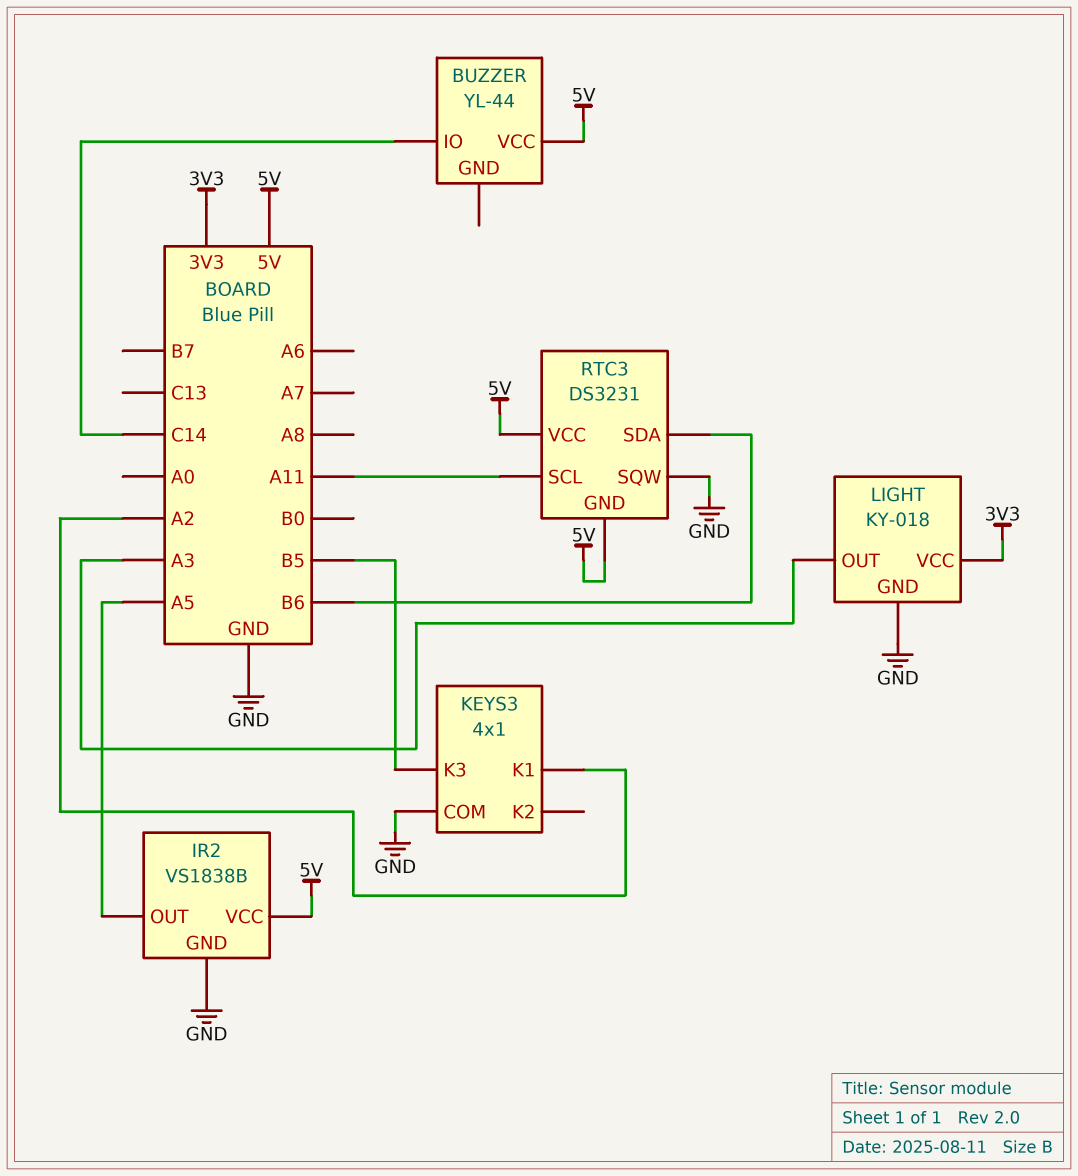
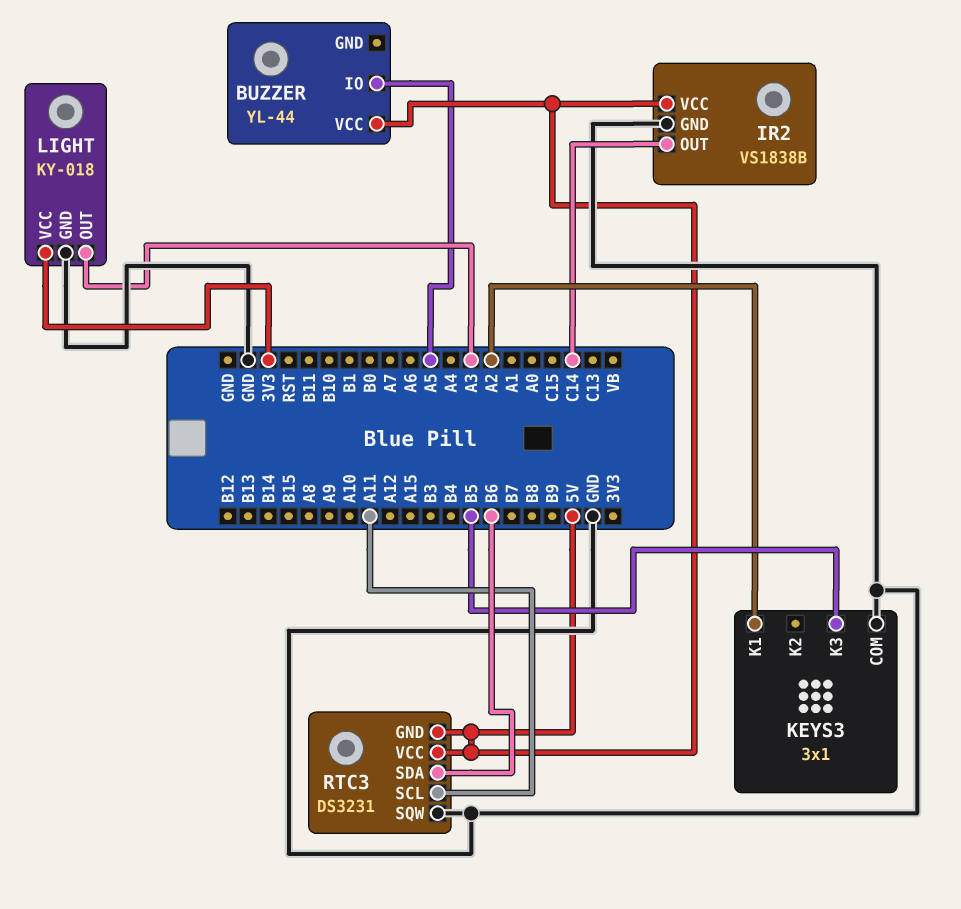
BUZZER pin IO: C14 -> A5
IR2 pin OUT: A5 -> C14
KEYS3: 4x1 -> 3x1

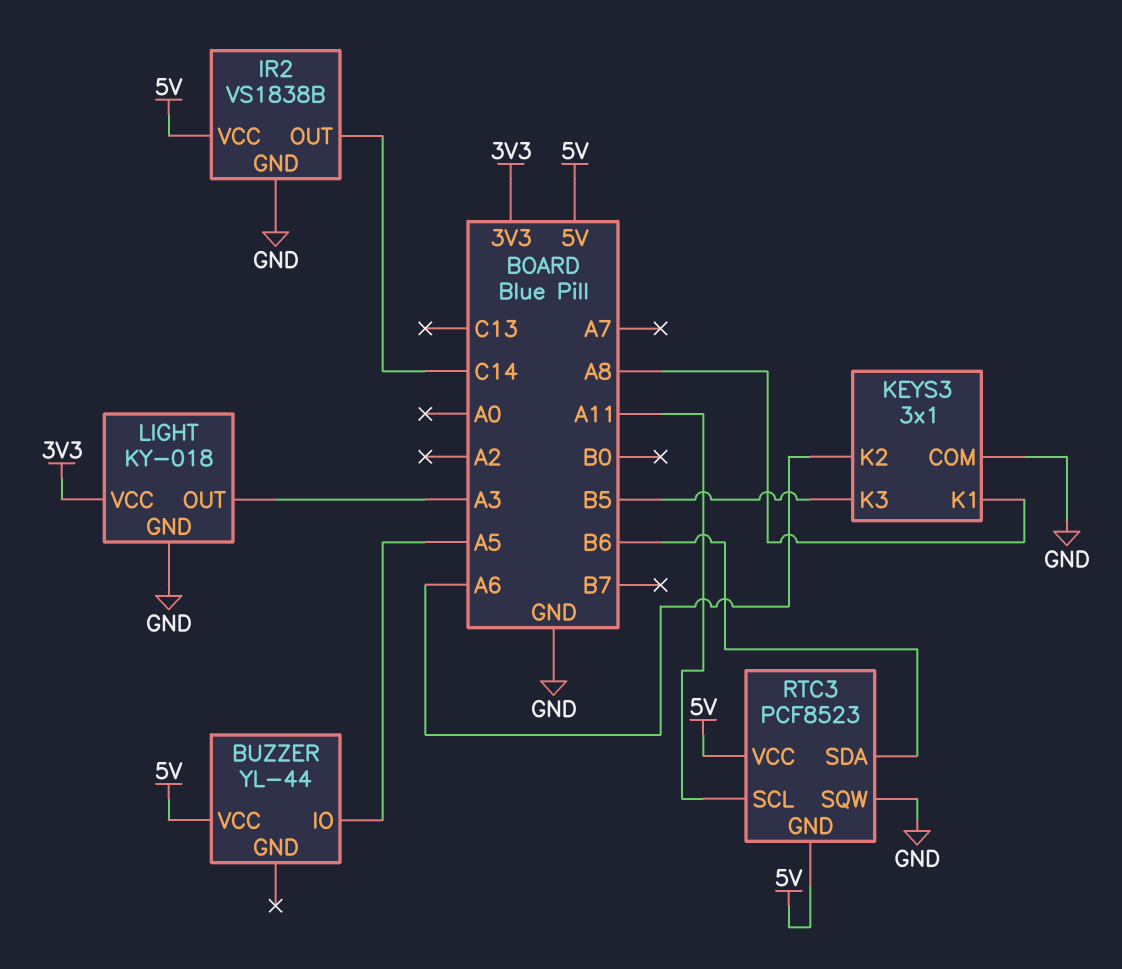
KEYS3 pin K1: A2 -> A8
KEYS3 pin K2: none -> A6
RTC3: DS3231 -> PCF8523

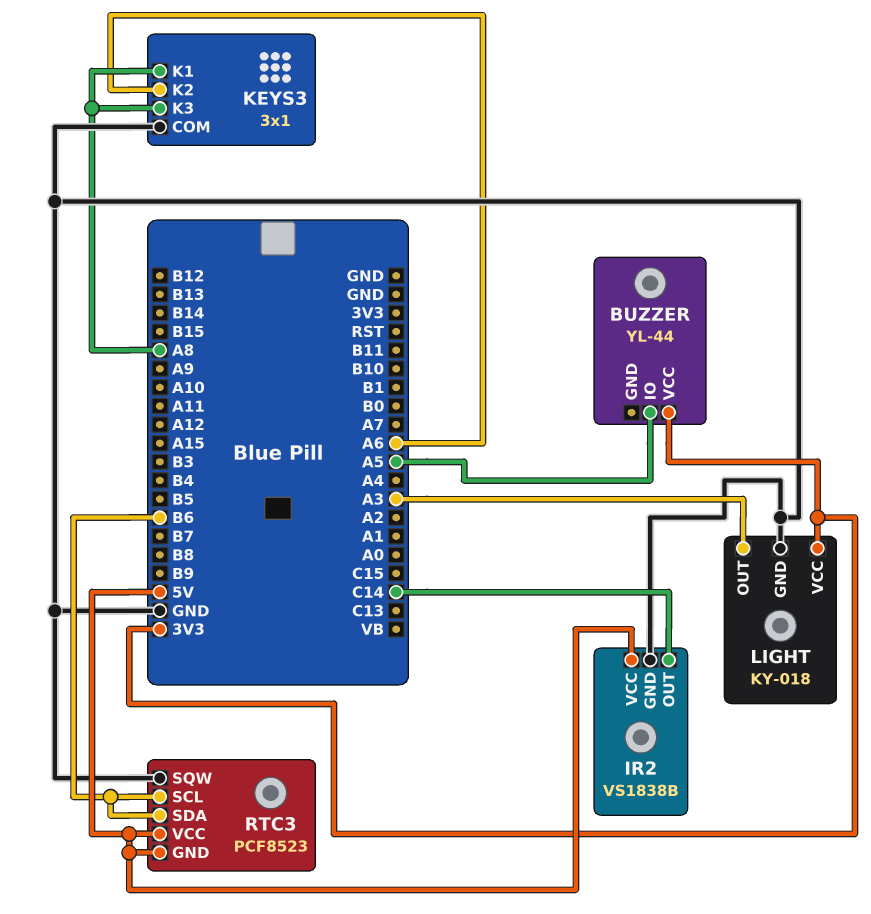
BUZZER pin VCC: 5V -> 3V3
KEYS3 pin K3: B5 -> A8
RTC3 pin SCL: A11 -> B6

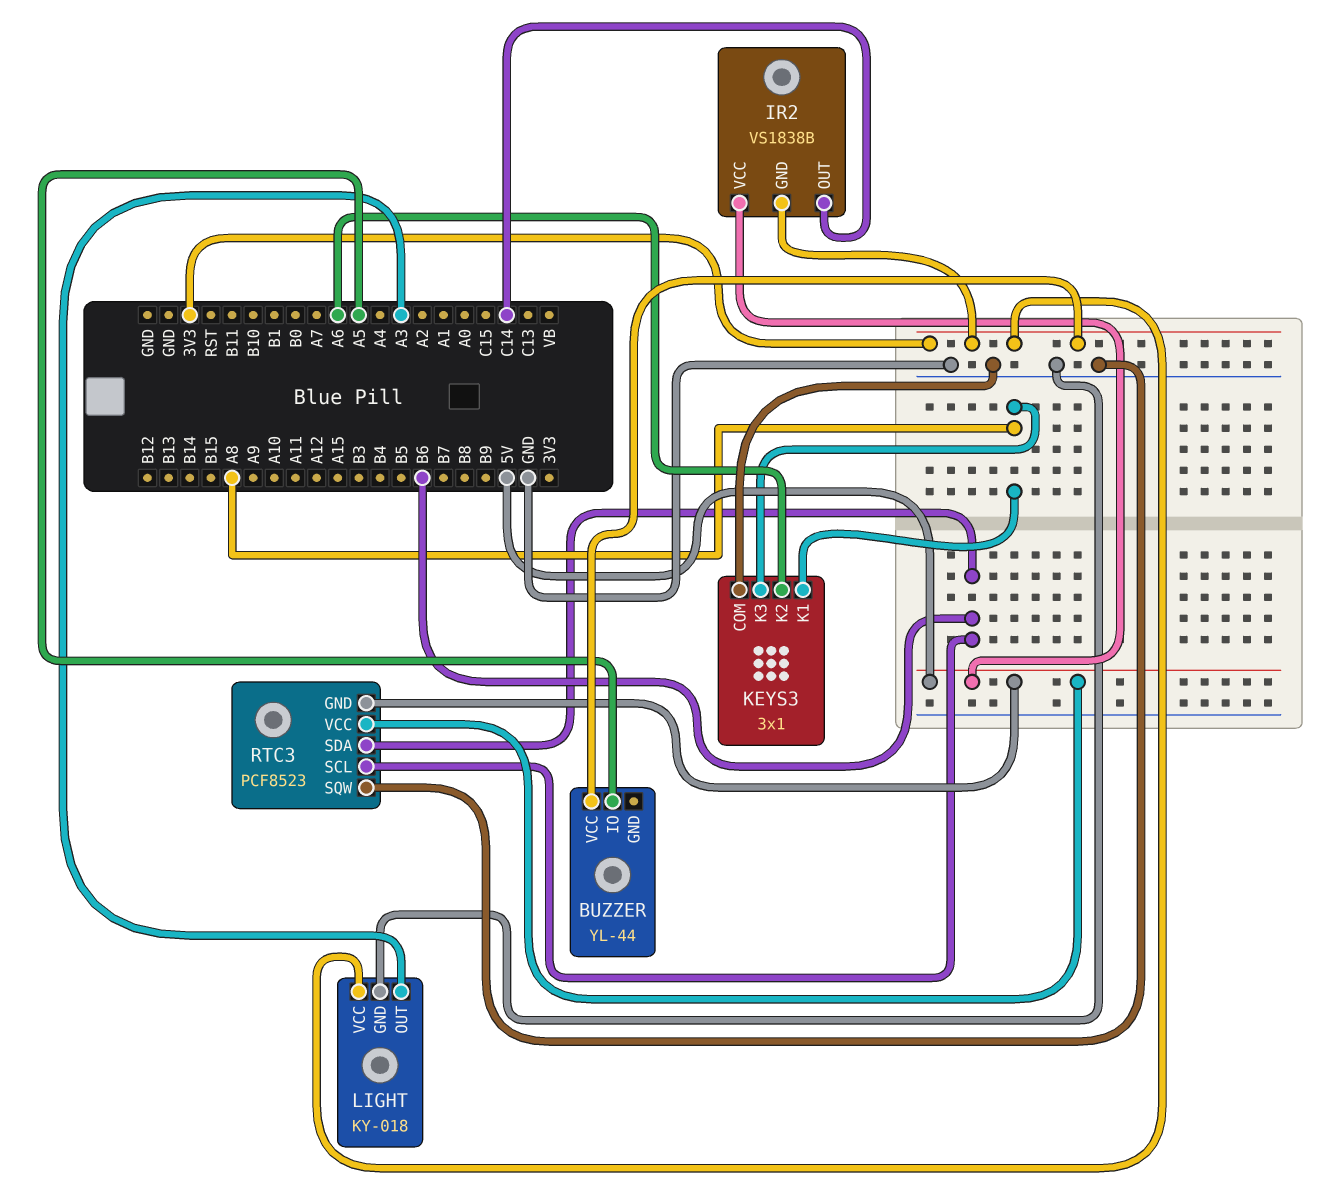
IR2 pin GND: GND -> 3V3

